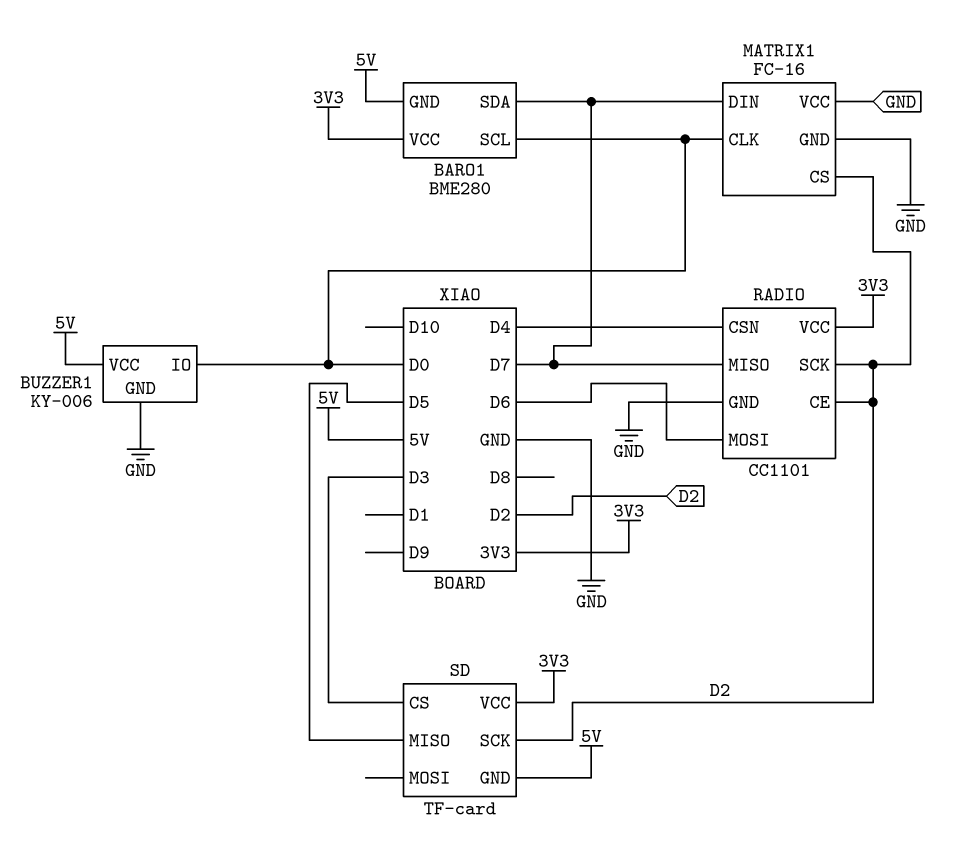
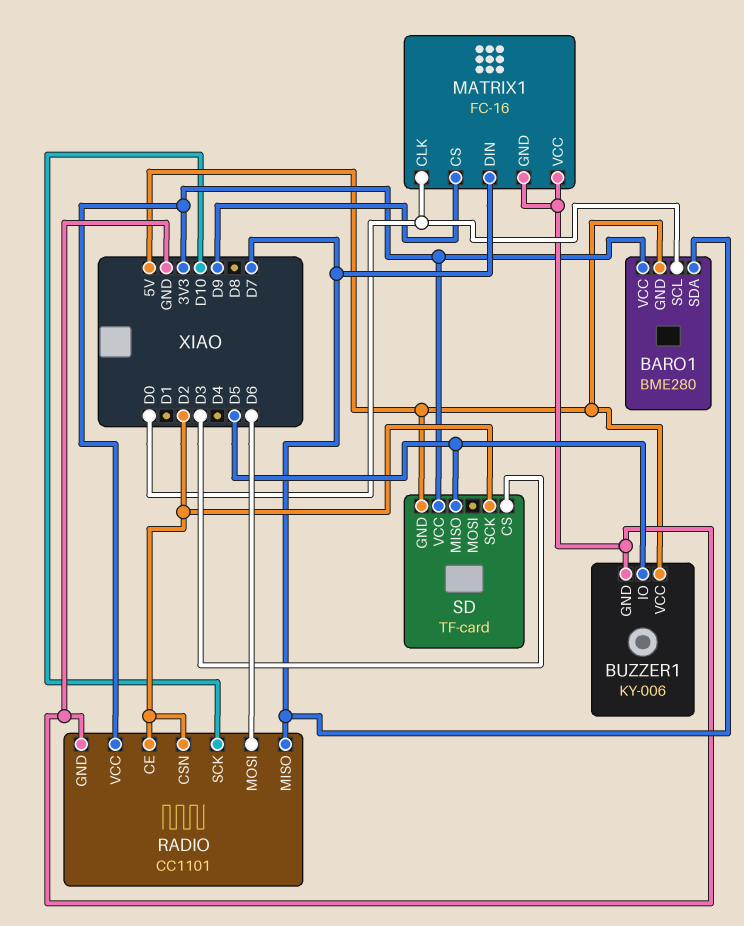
BUZZER1 pin IO: D0 -> D5
MATRIX1 pin CS: D2 -> D9
RADIO pin CSN: D4 -> D2
RADIO pin SCK: D2 -> D10

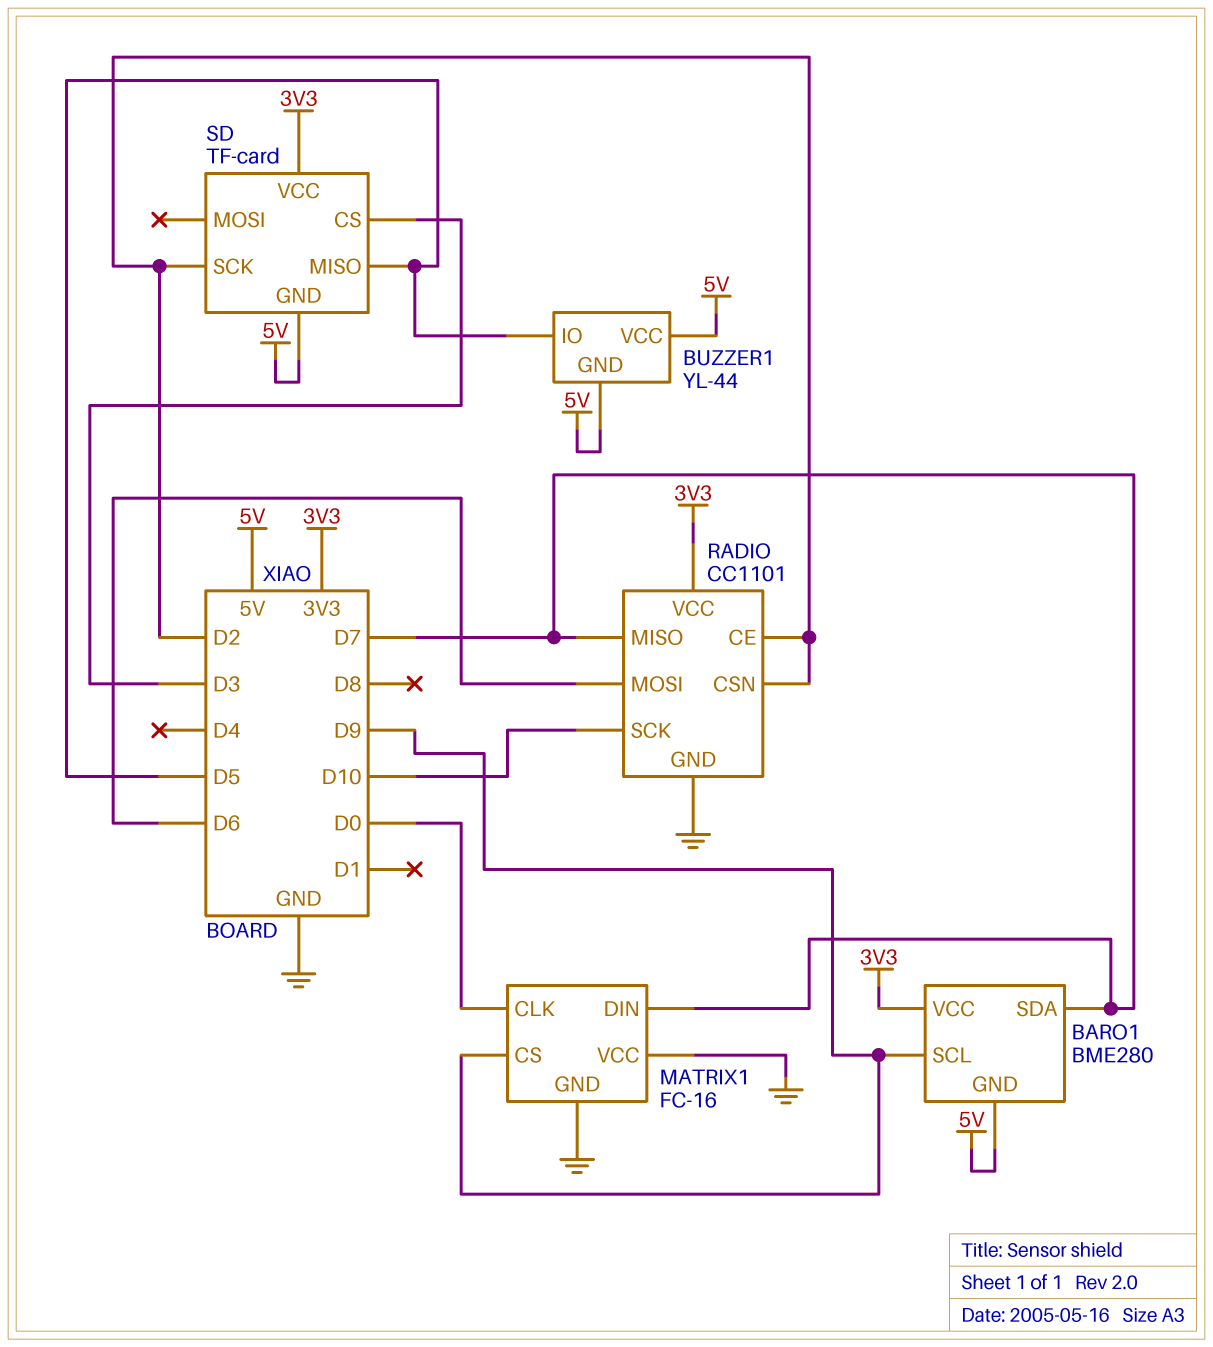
BARO1 pin SCL: D0 -> D9
BUZZER1: KY-006 -> YL-44
BUZZER1 pin GND: GND -> 5V

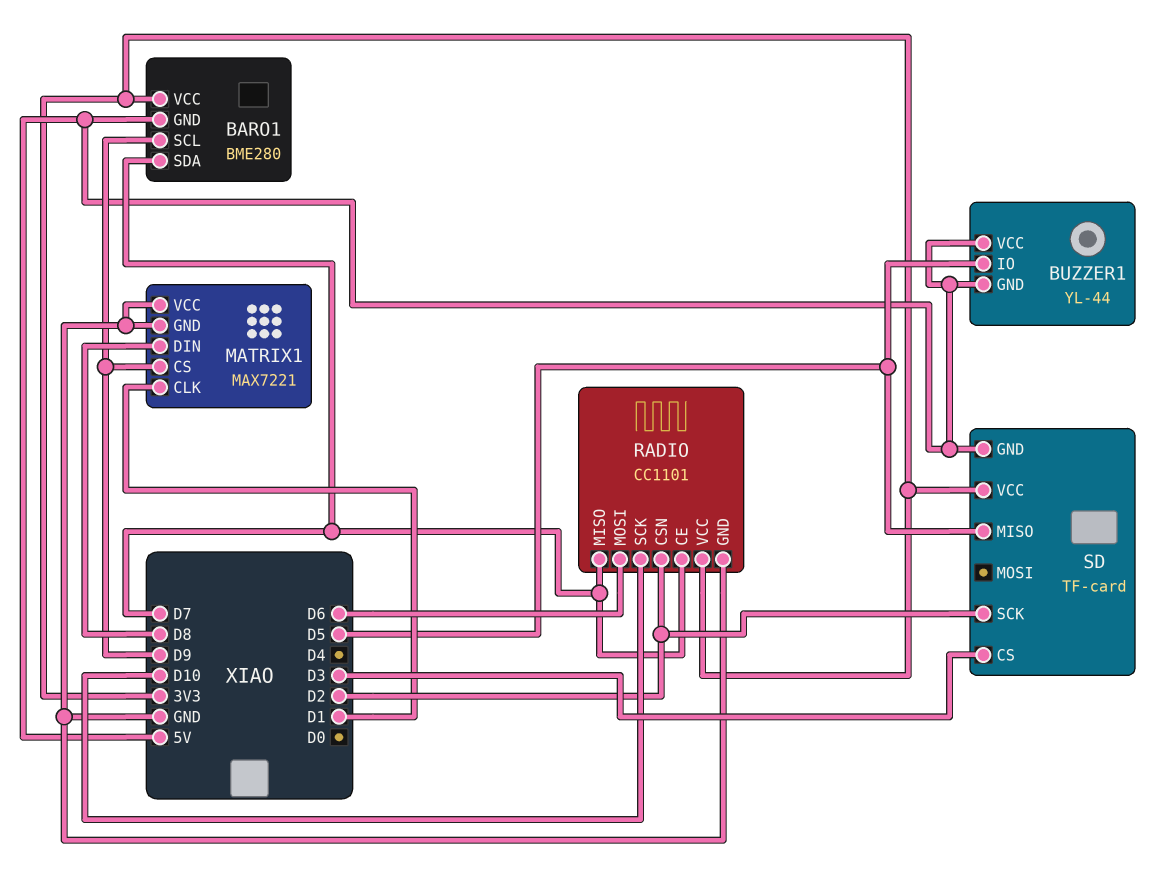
MATRIX1: FC-16 -> MAX7221
MATRIX1 pin CLK: D0 -> D1
MATRIX1 pin DIN: D7 -> D8
RADIO pin CE: D2 -> D7

